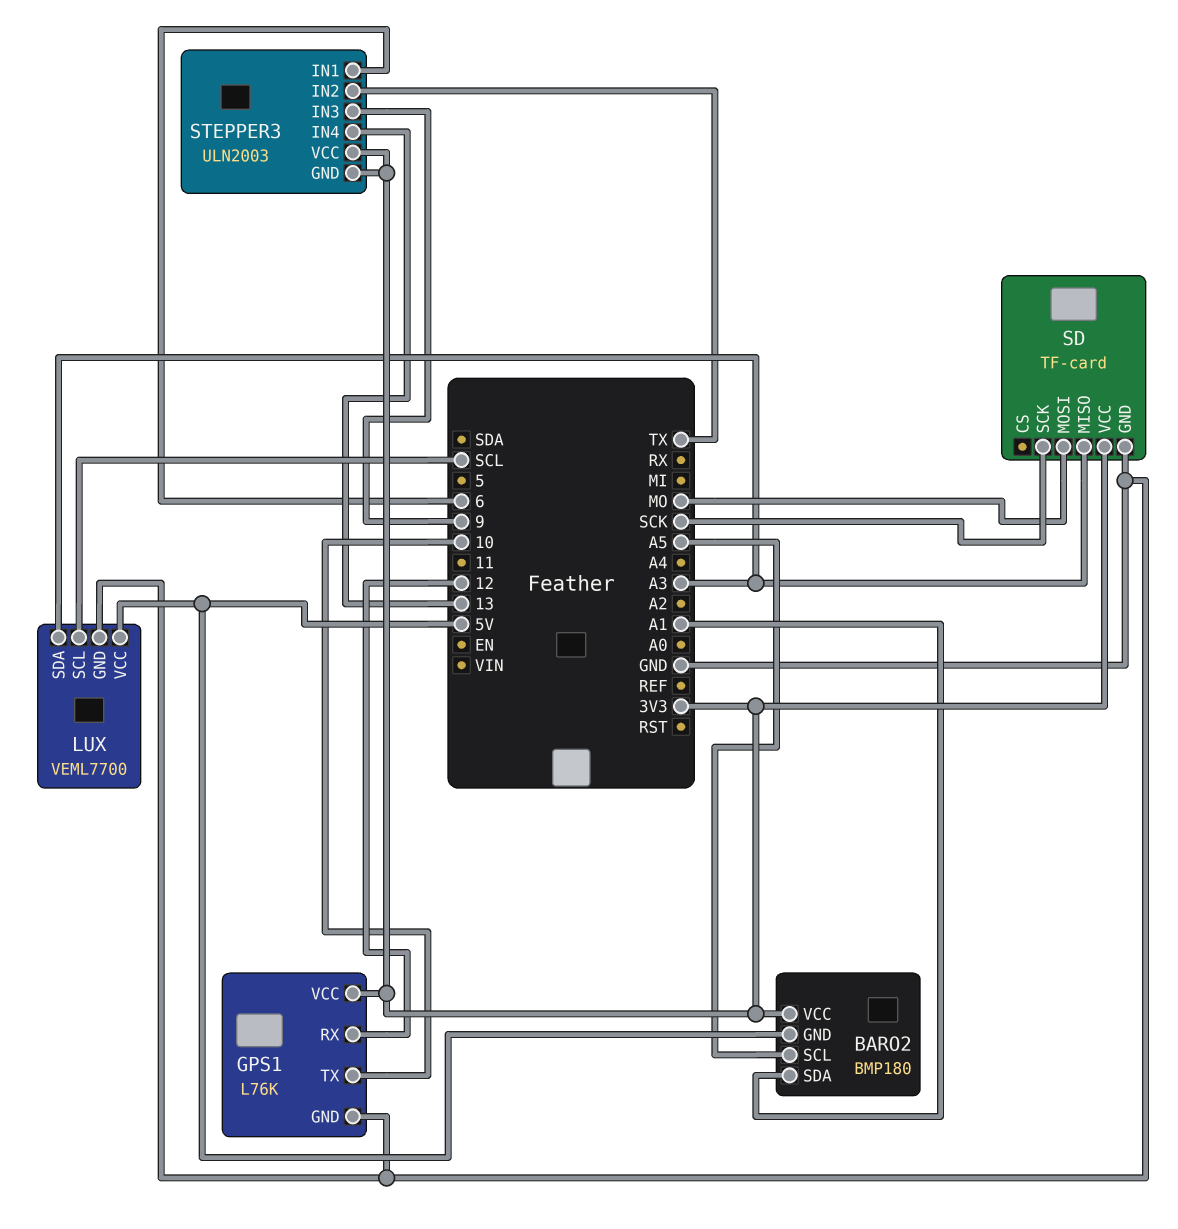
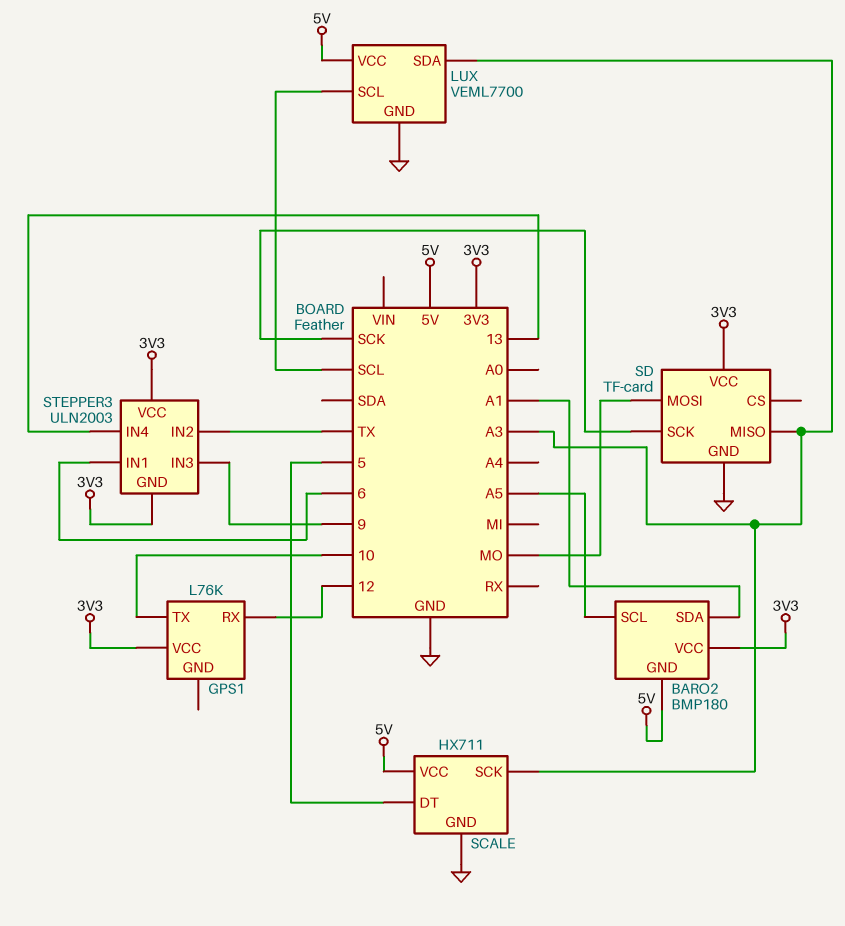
GPS1 pin GND: GND -> none
SCALE: none -> HX711
SCALE pin DT: none -> 5
SCALE pin GND: none -> GND
SCALE pin SCK: none -> A3
SCALE pin VCC: none -> 5V

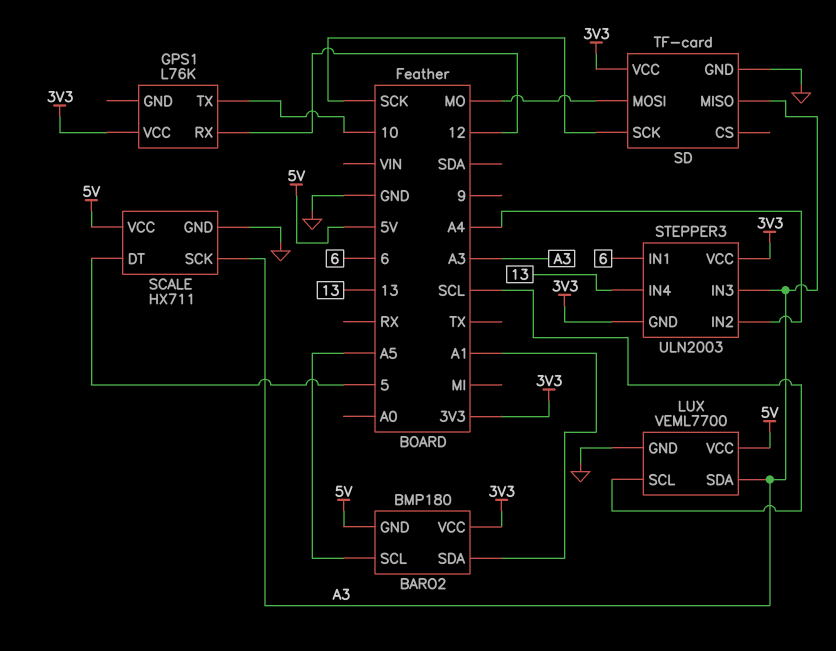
STEPPER3 pin IN2: TX -> A4
STEPPER3 pin IN3: 9 -> A3

